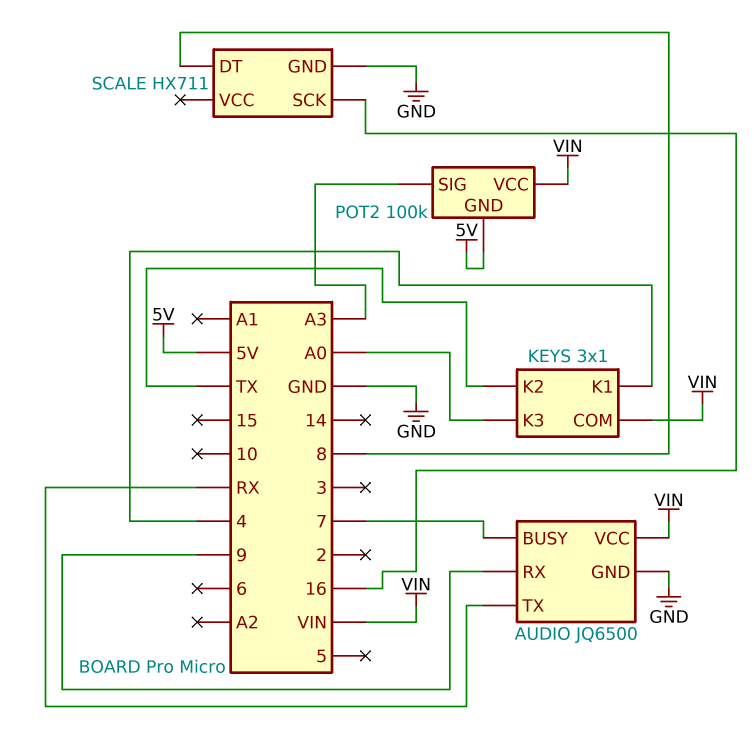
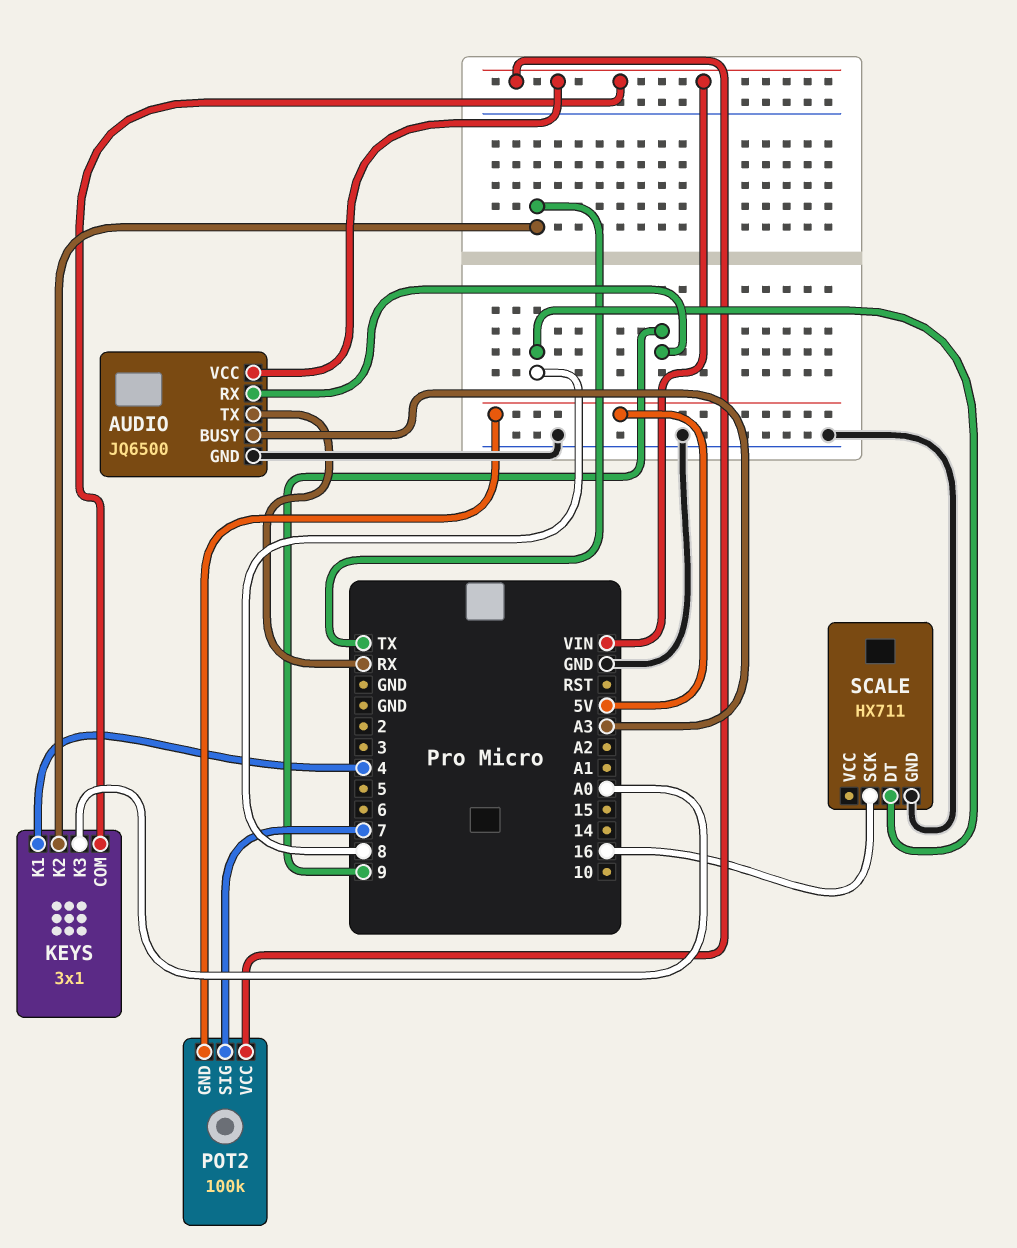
AUDIO pin BUSY: 7 -> A3
POT2 pin SIG: A3 -> 7

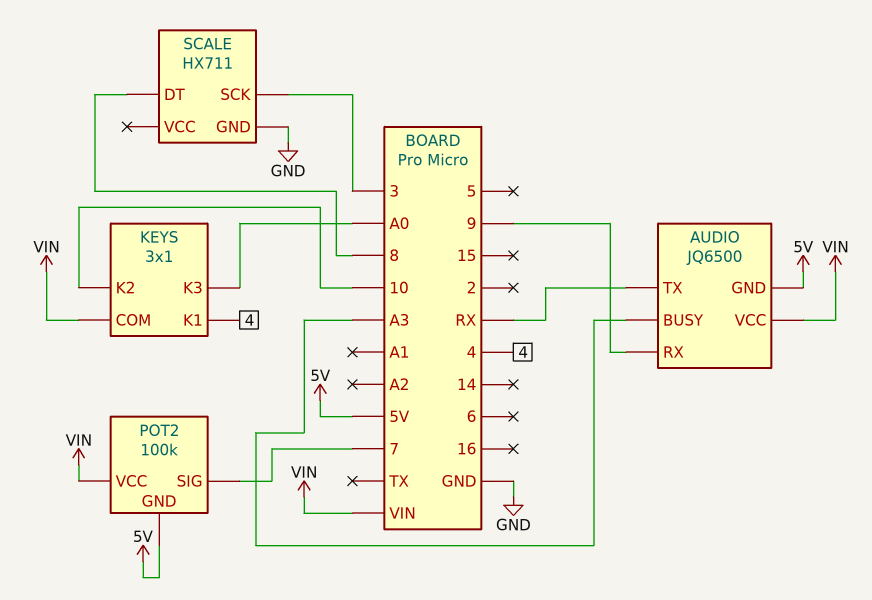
AUDIO pin GND: GND -> 5V
KEYS pin K2: TX -> 10
SCALE pin SCK: 16 -> 3

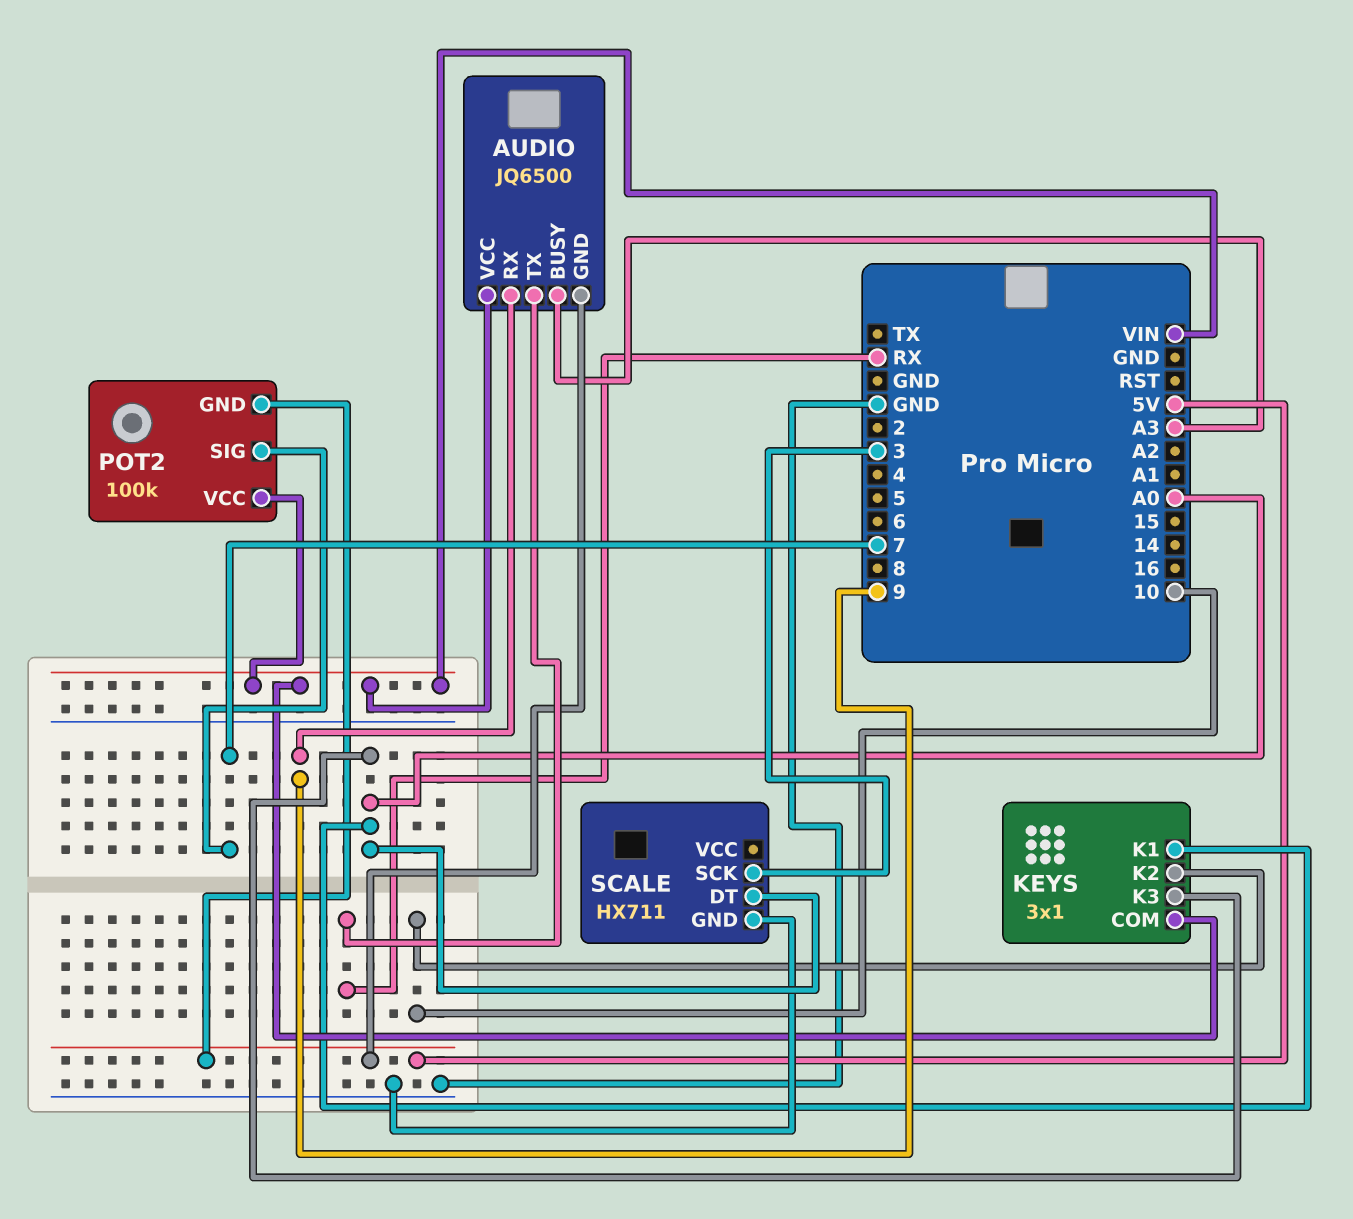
KEYS pin K1: 4 -> A0
SCALE pin DT: 8 -> A0

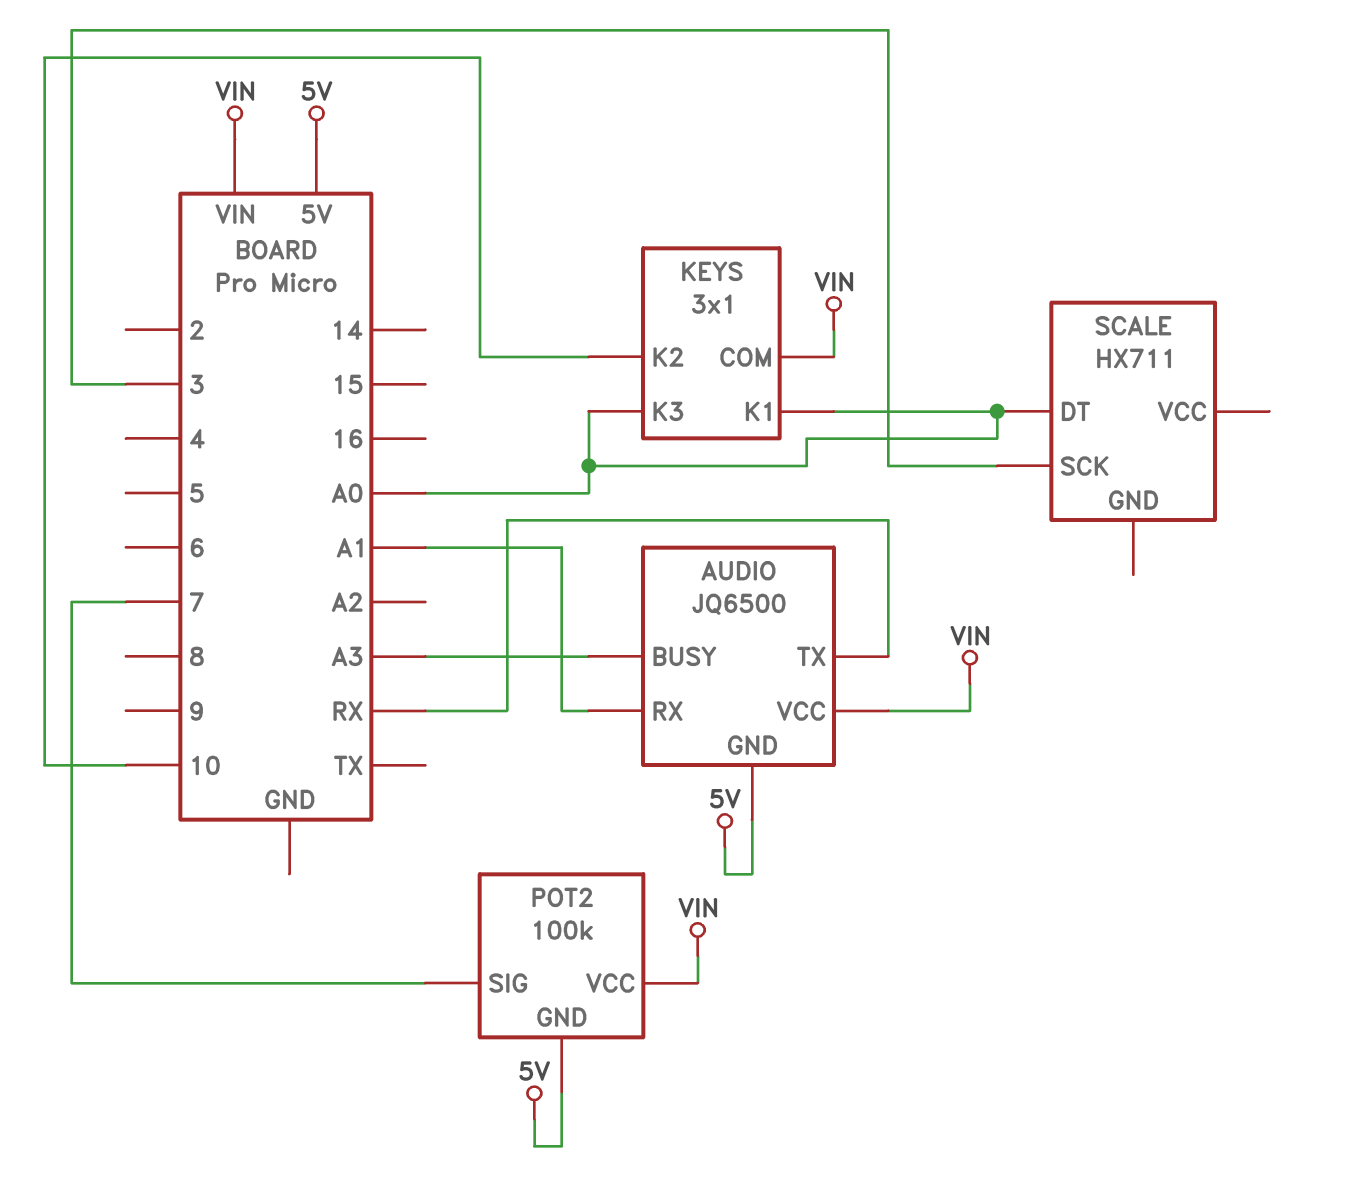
AUDIO pin RX: 9 -> A1
SCALE pin GND: GND -> none

